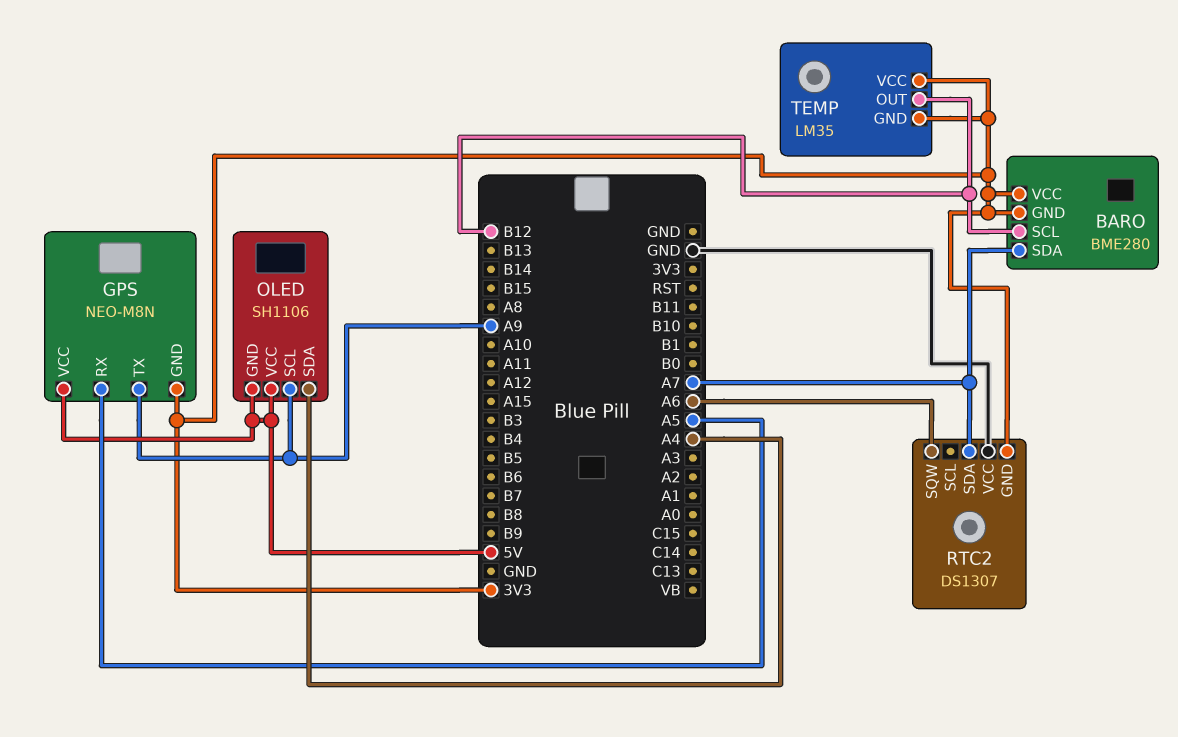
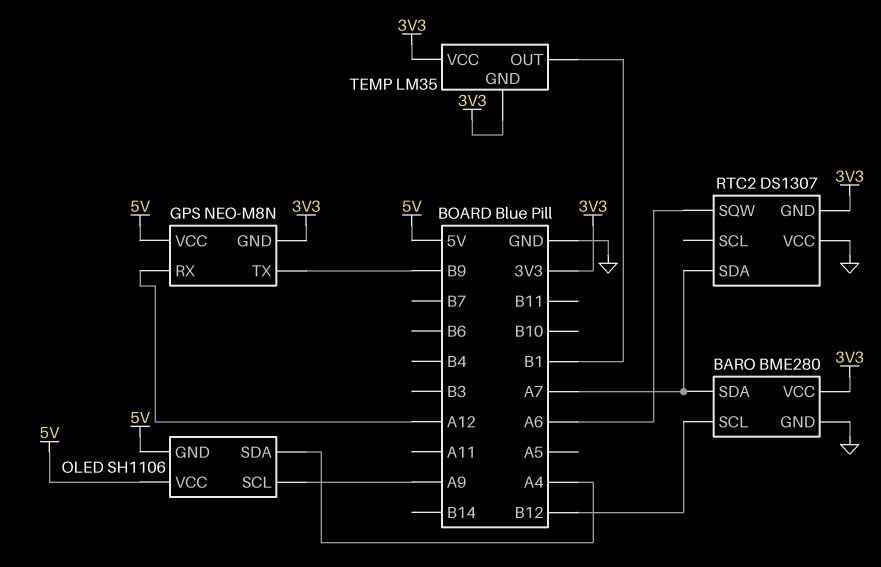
BARO pin GND: 3V3 -> GND
GPS pin RX: A5 -> A12
GPS pin TX: A9 -> B9
TEMP pin OUT: B12 -> B1

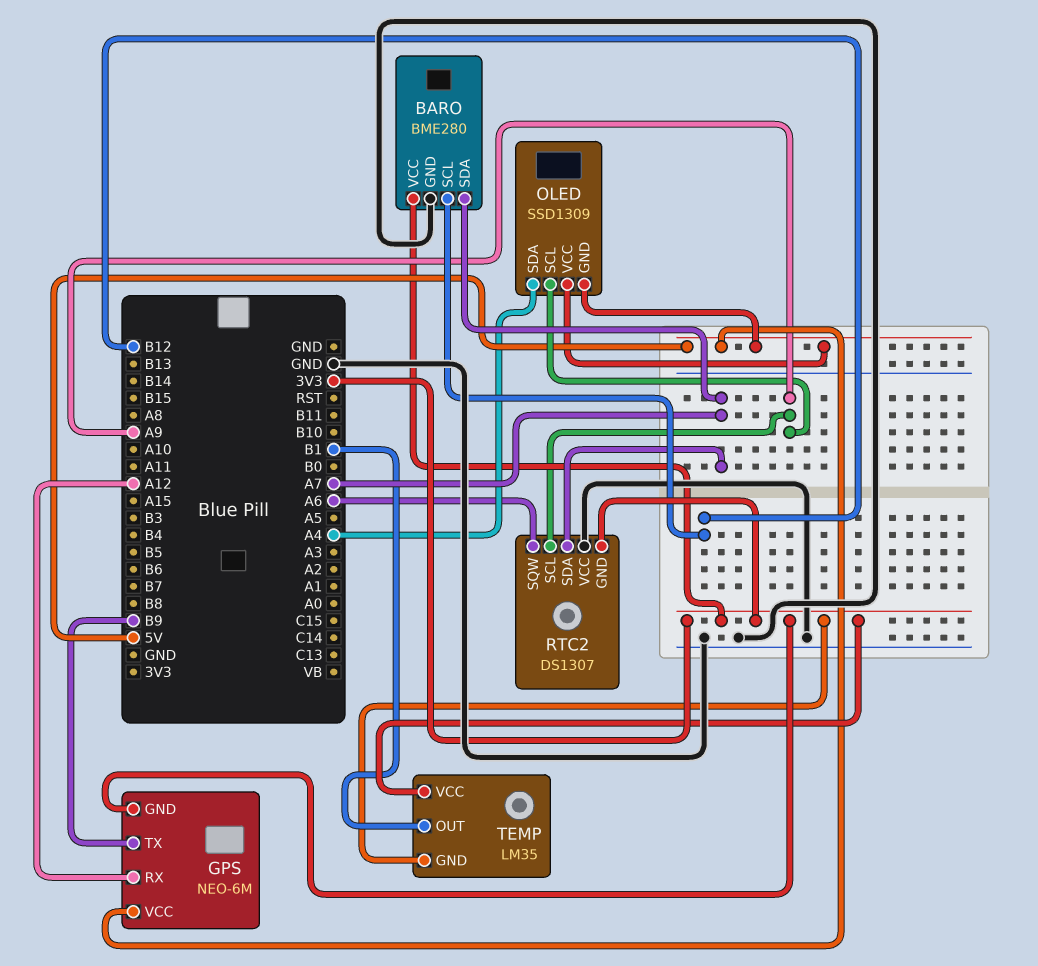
GPS: NEO-M8N -> NEO-6M
OLED: SH1106 -> SSD1309
RTC2 pin SCL: none -> A9

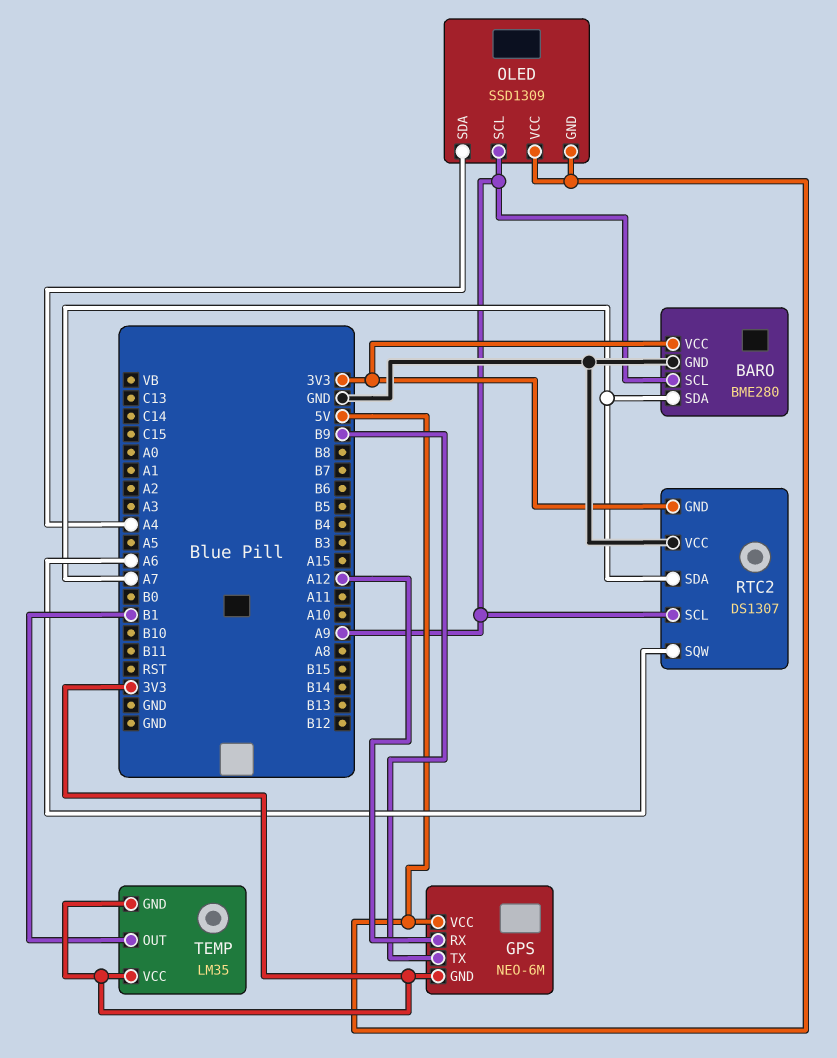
BARO pin SCL: B12 -> A9

